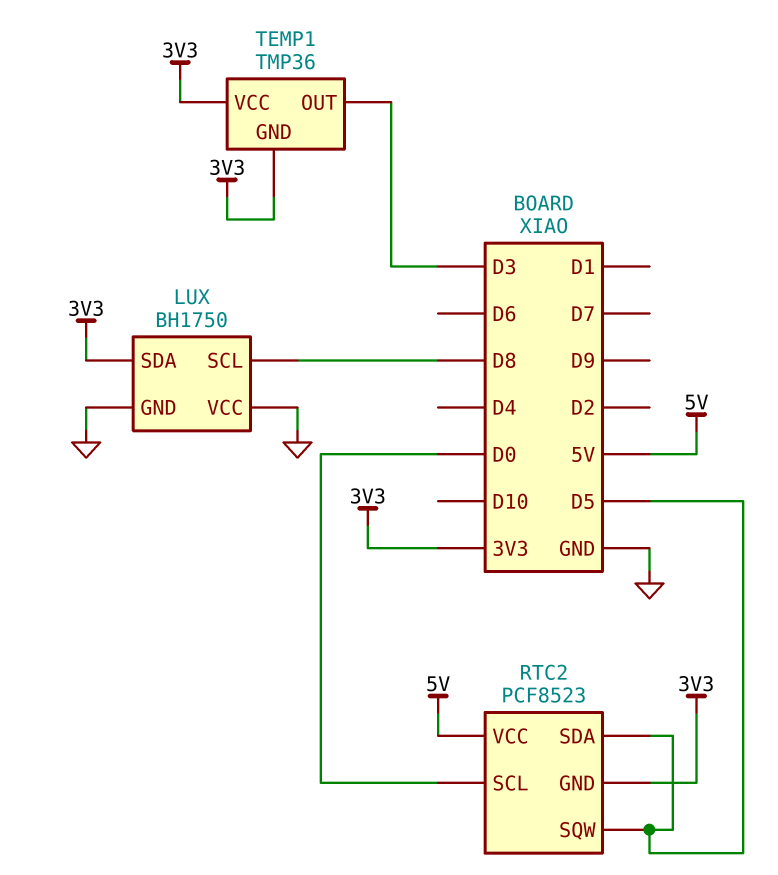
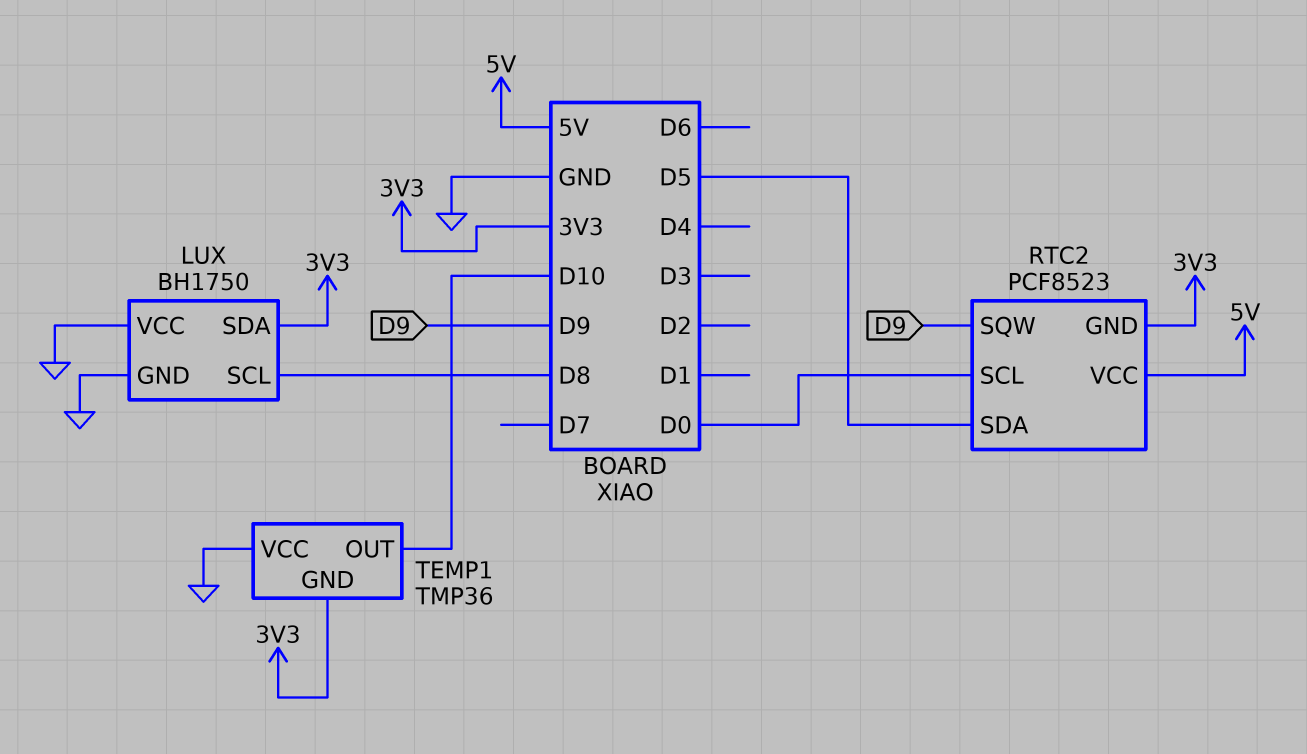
RTC2 pin SQW: D5 -> D9
TEMP1 pin OUT: D3 -> D10
TEMP1 pin VCC: 3V3 -> GND

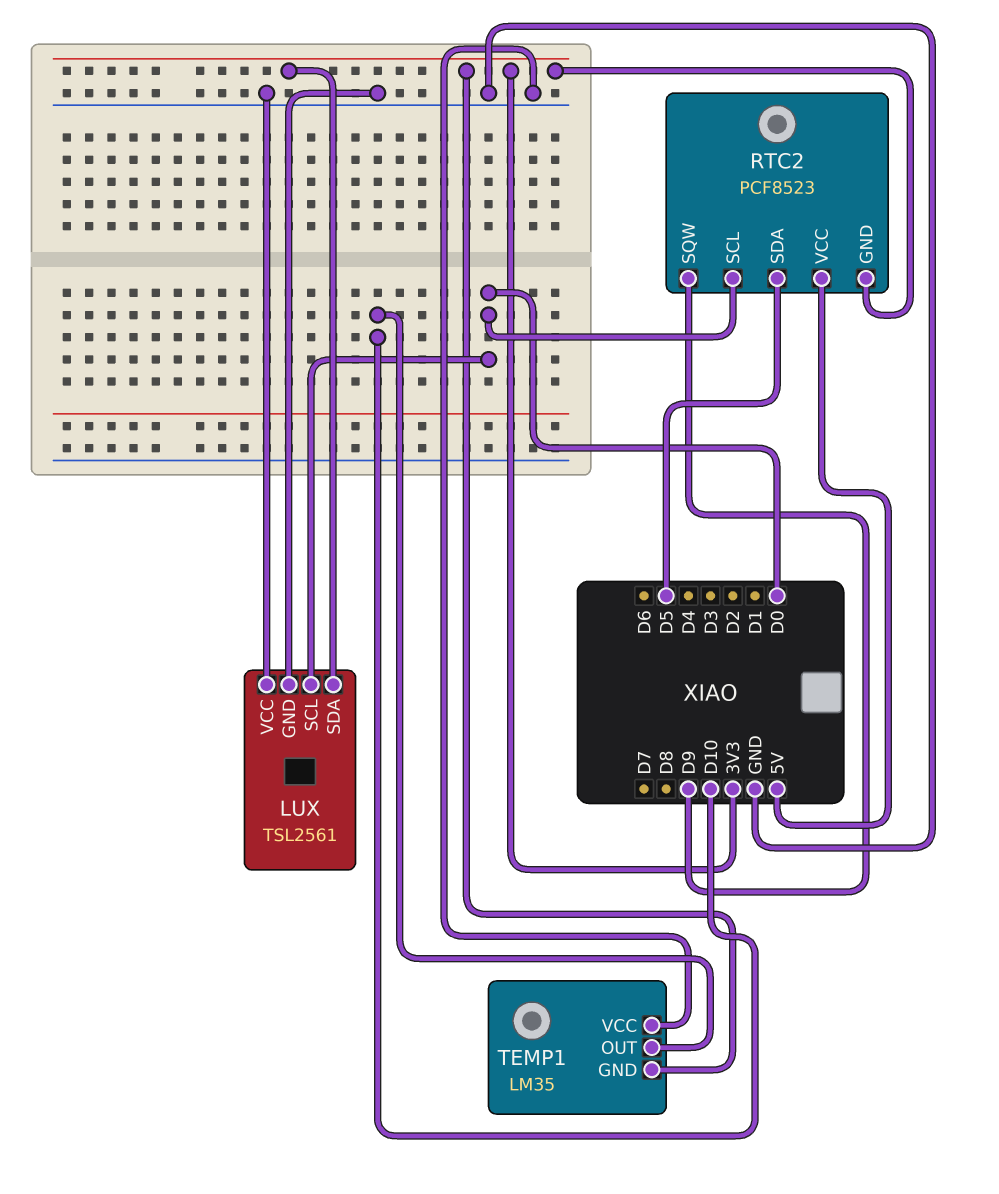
LUX: BH1750 -> TSL2561
LUX pin SCL: D8 -> D0
TEMP1: TMP36 -> LM35

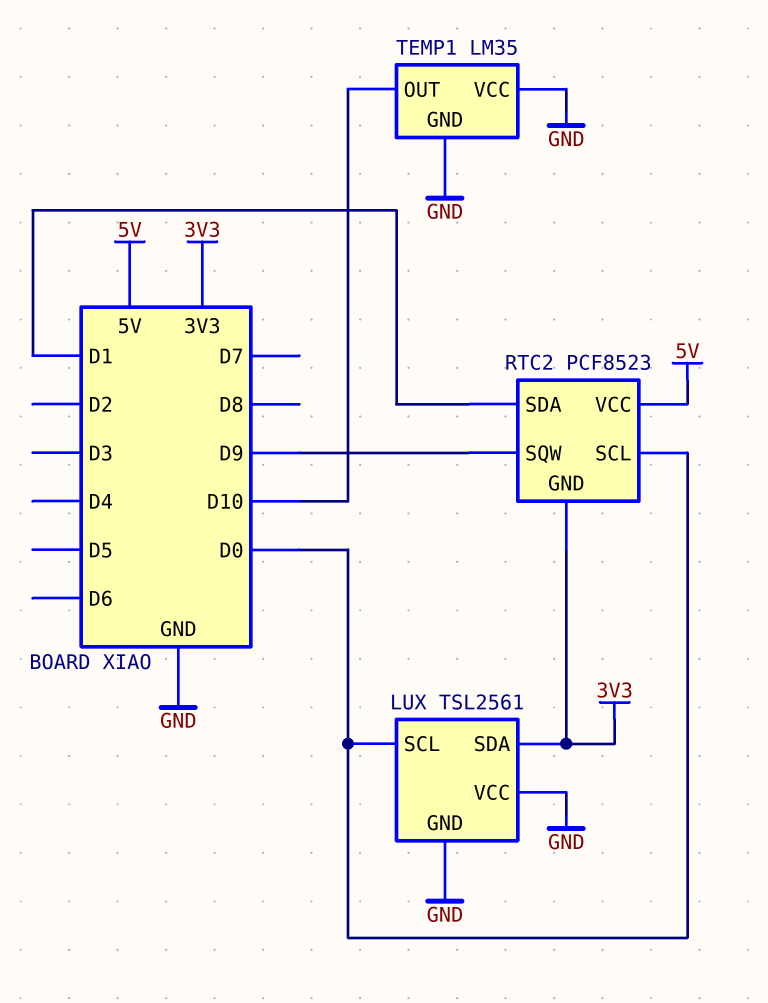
RTC2 pin SDA: D5 -> D1
TEMP1 pin GND: 3V3 -> GND

